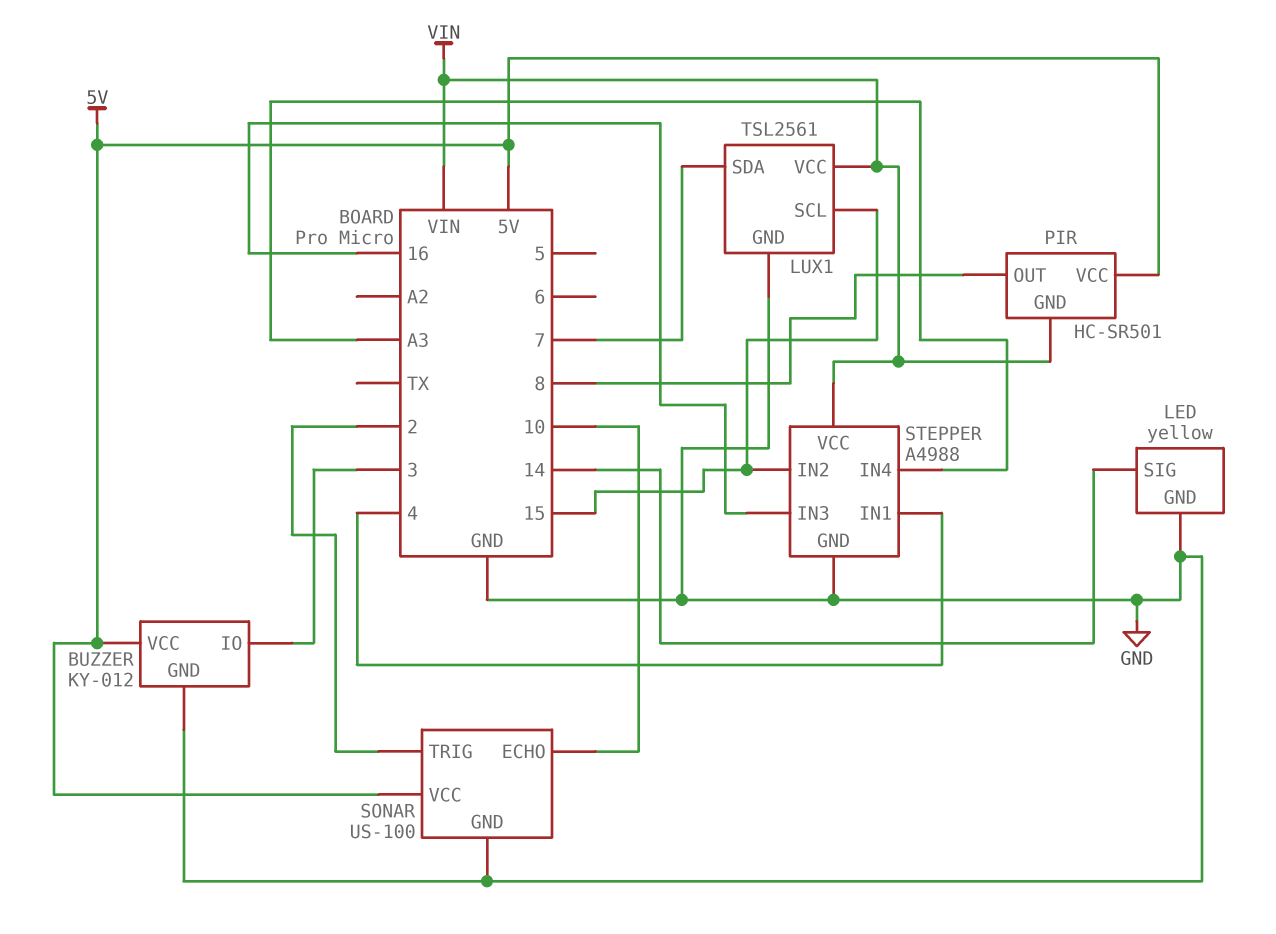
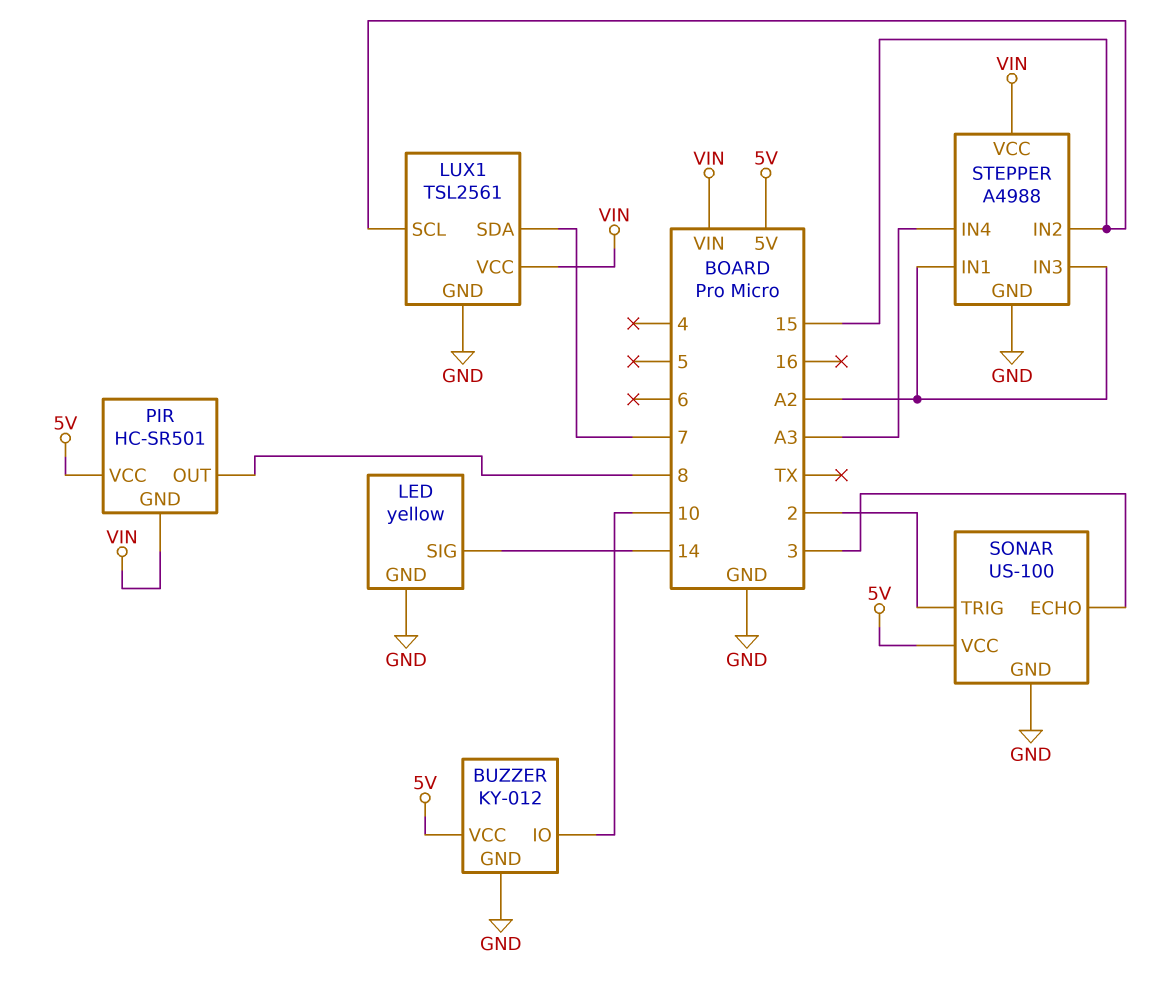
BUZZER pin IO: 3 -> 10
SONAR pin ECHO: 10 -> 3
STEPPER pin IN1: 4 -> A2
STEPPER pin IN3: 16 -> A2

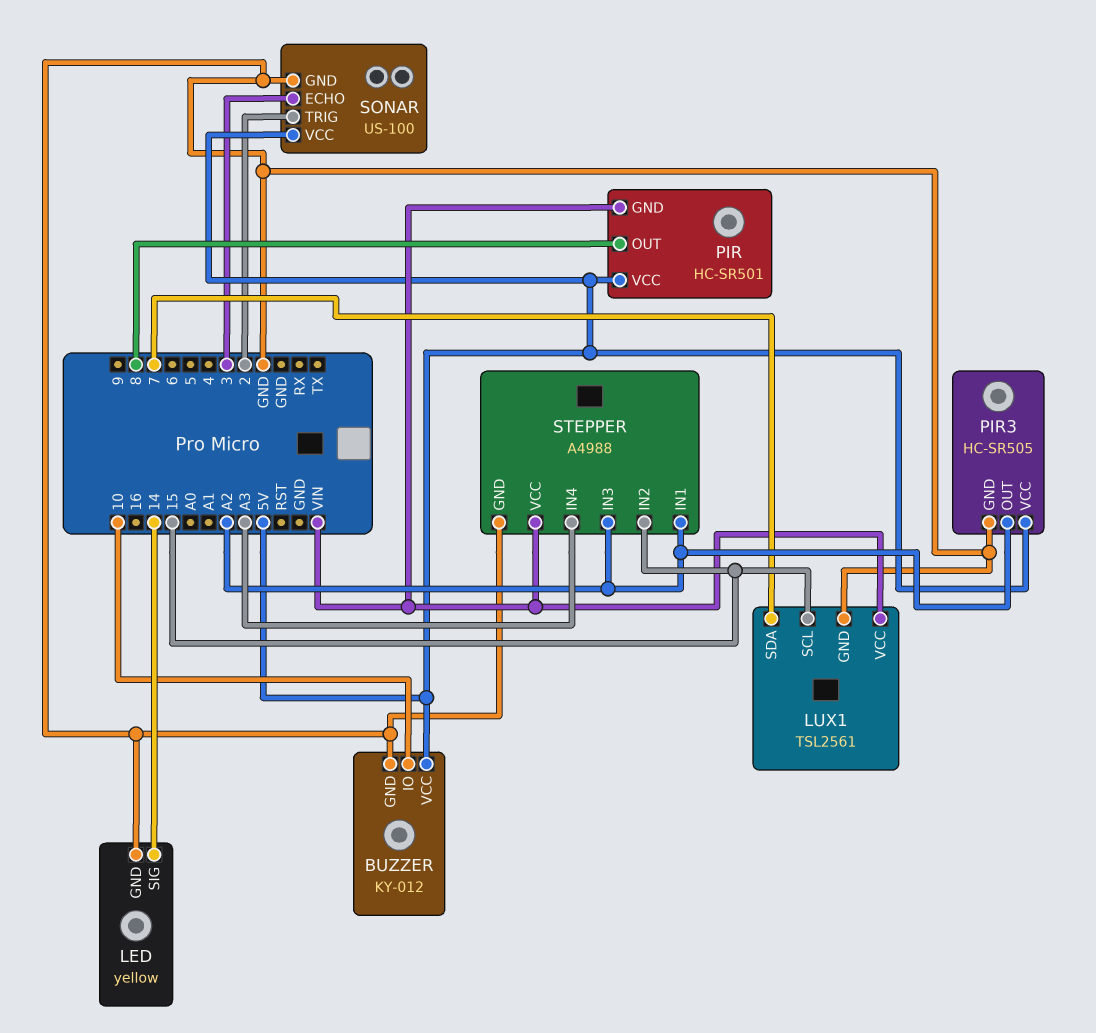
PIR3: none -> HC-SR505
PIR3 pin GND: none -> GND
PIR3 pin OUT: none -> A2
PIR3 pin VCC: none -> 5V

